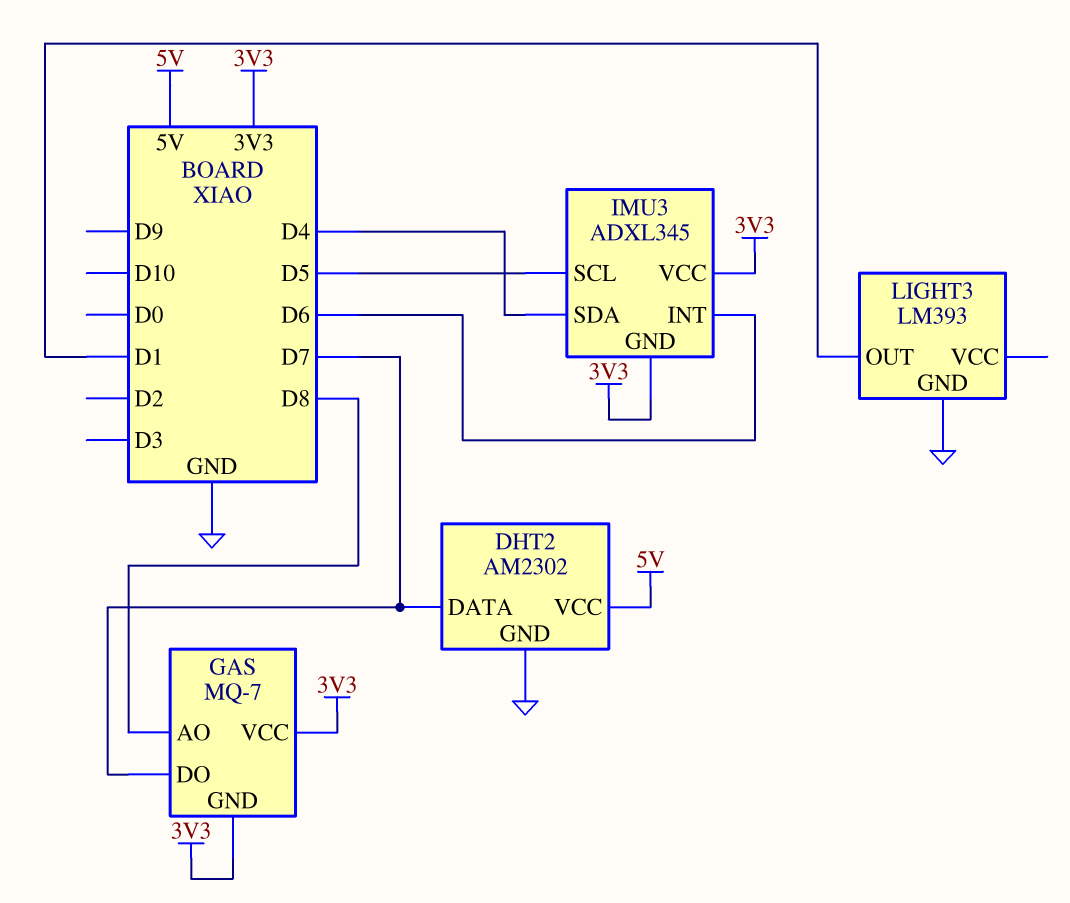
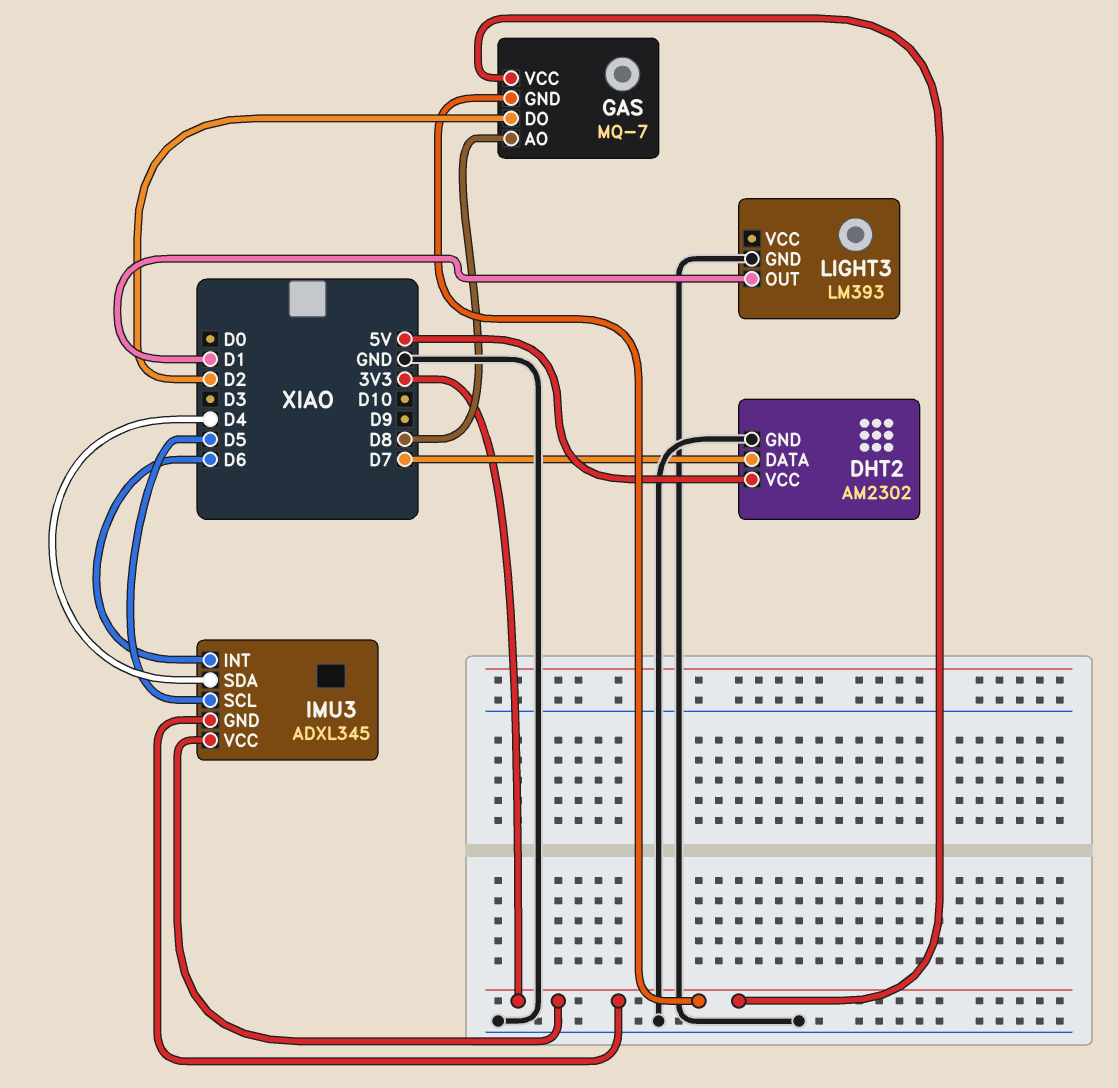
GAS pin DO: D7 -> D2

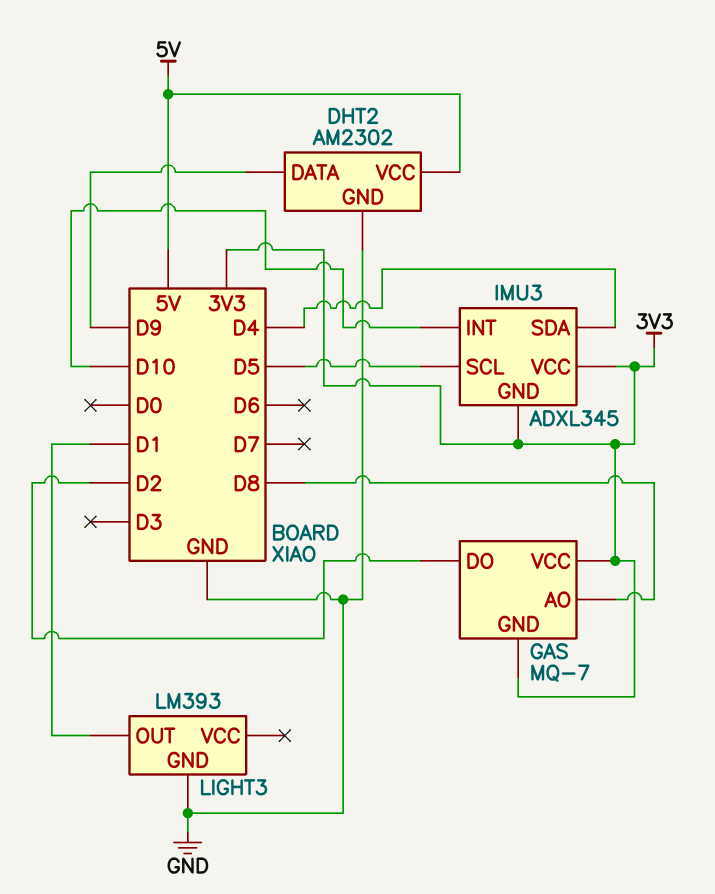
DHT2 pin DATA: D7 -> D9
IMU3 pin INT: D6 -> D10

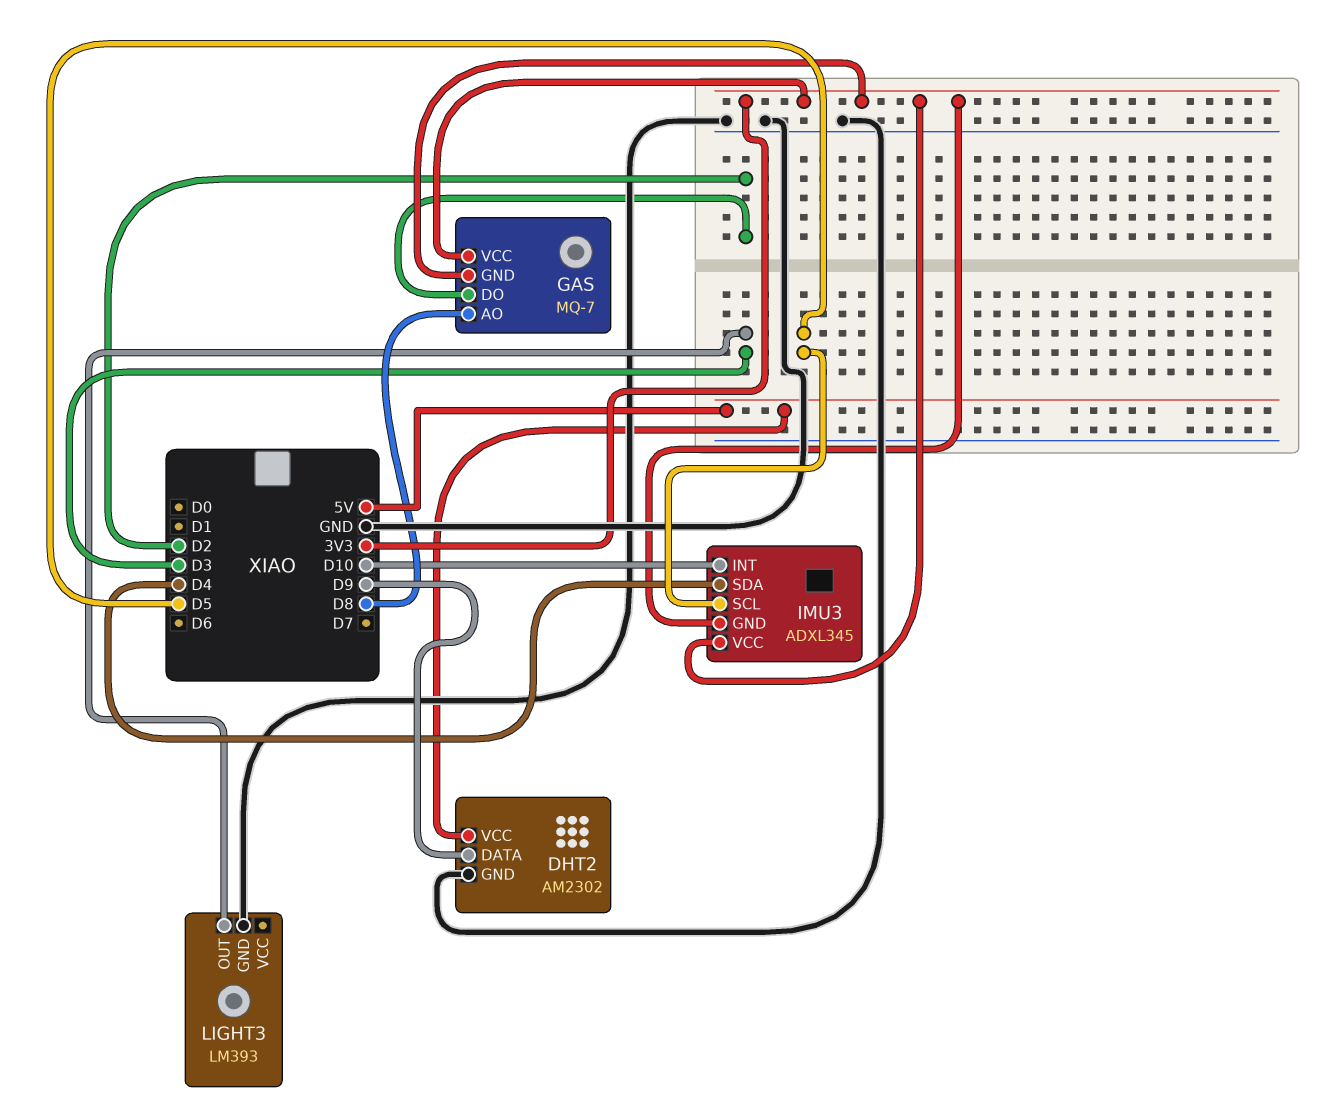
LIGHT3 pin OUT: D1 -> D3

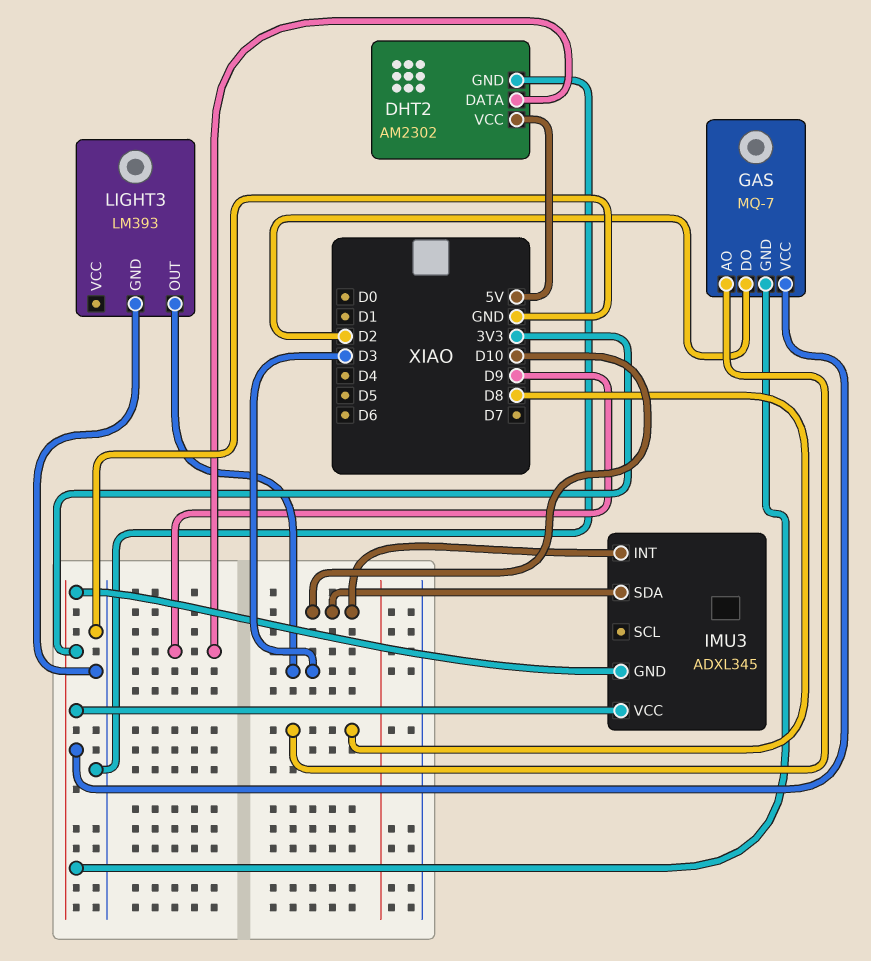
IMU3 pin SCL: D5 -> none
IMU3 pin SDA: D4 -> D10

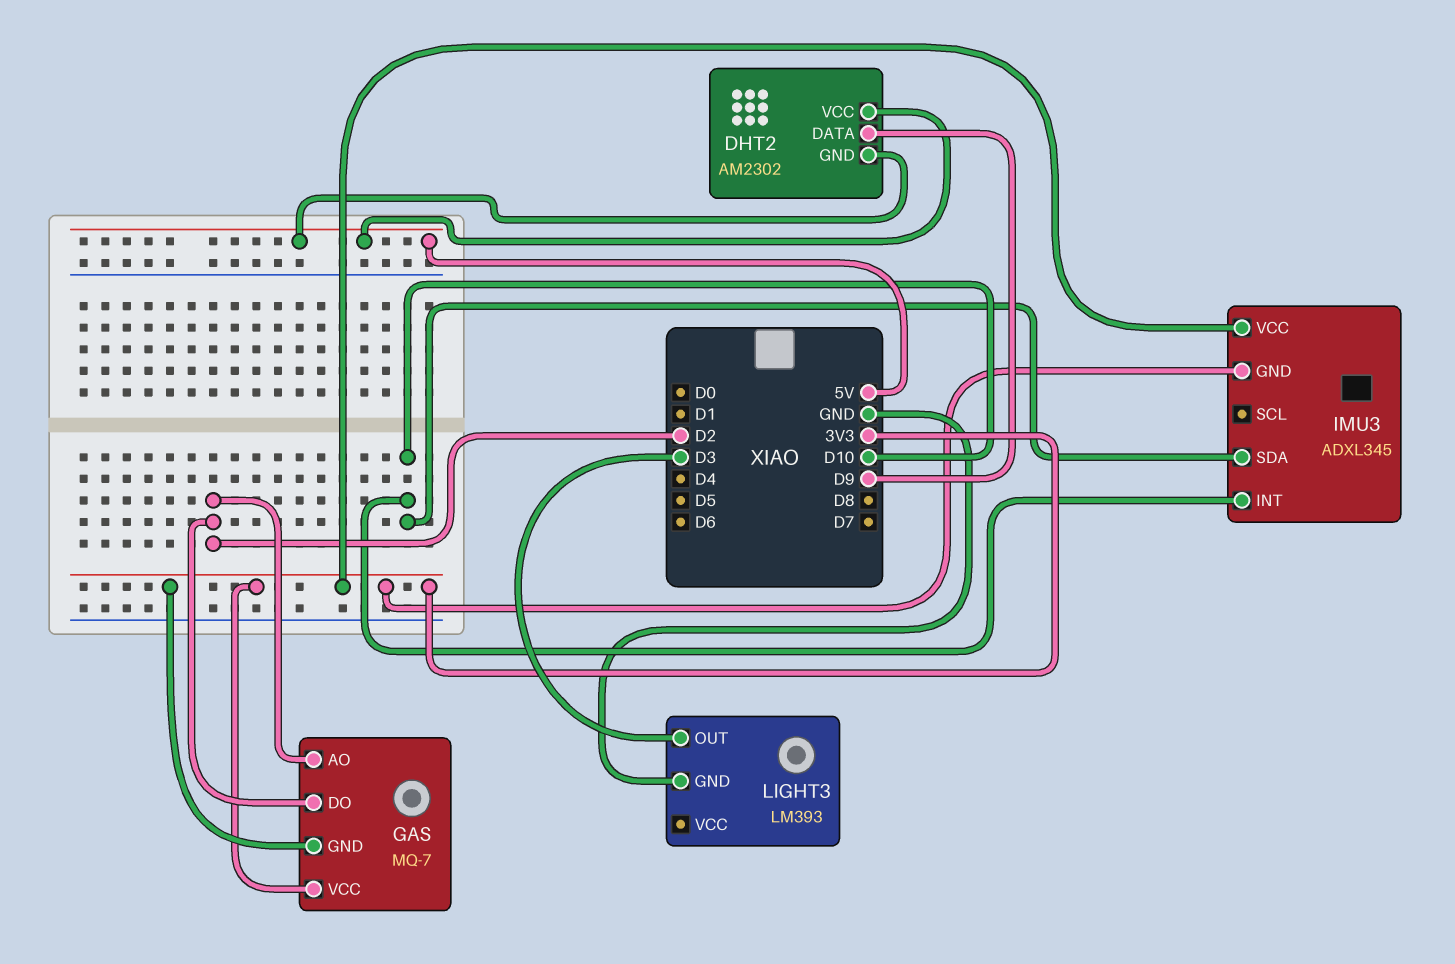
DHT2 pin GND: GND -> 5V
GAS pin AO: D8 -> D2

